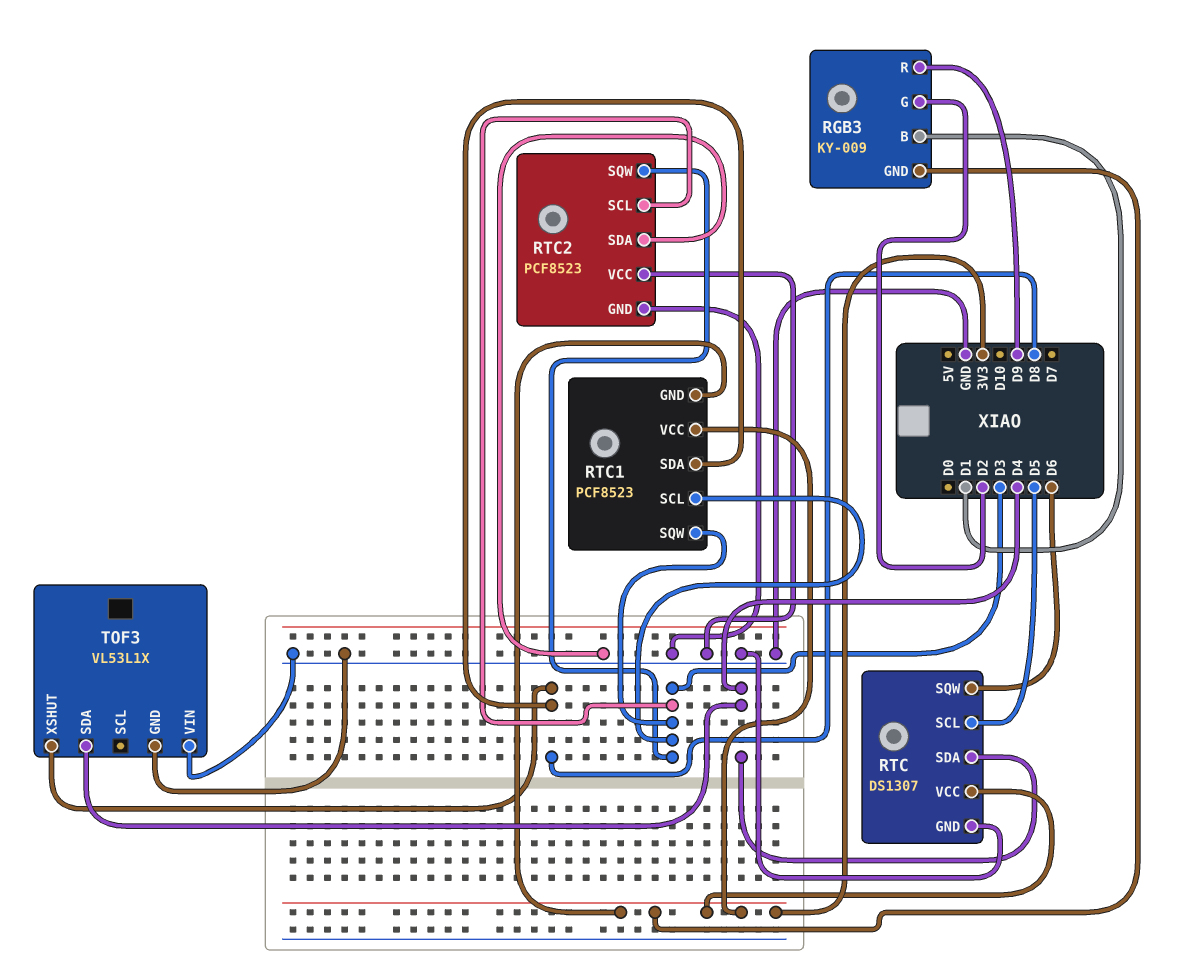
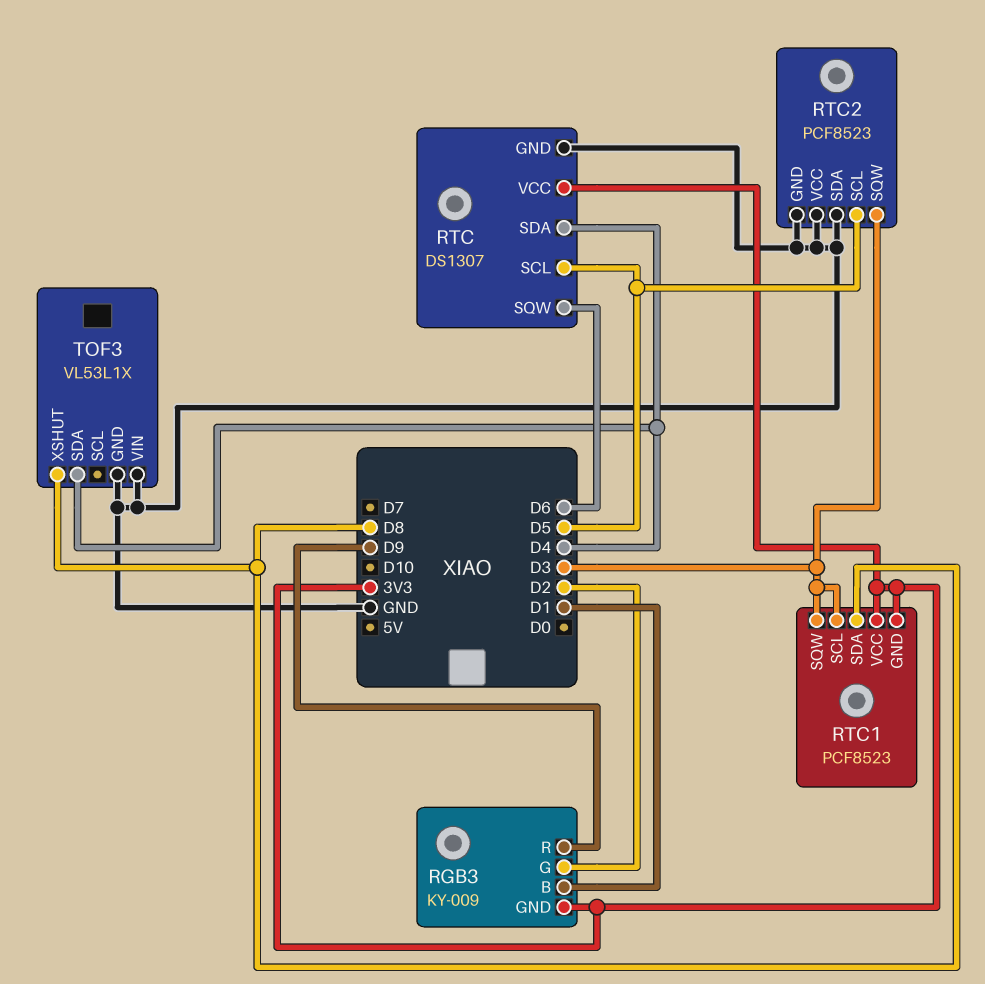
RTC2 pin SCL: D3 -> D5

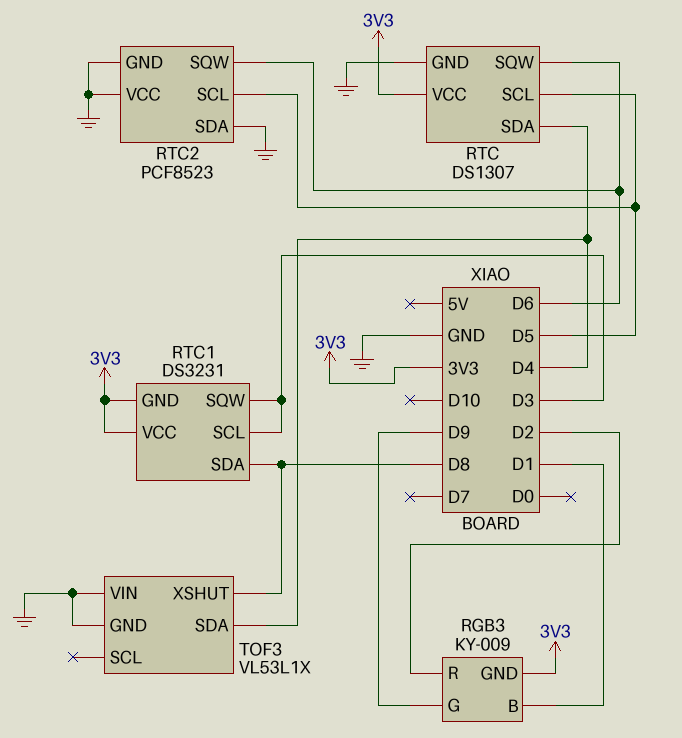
RGB3 pin G: D2 -> D9
RGB3 pin R: D9 -> D2
RTC1: PCF8523 -> DS3231
RTC2 pin SQW: D3 -> D6

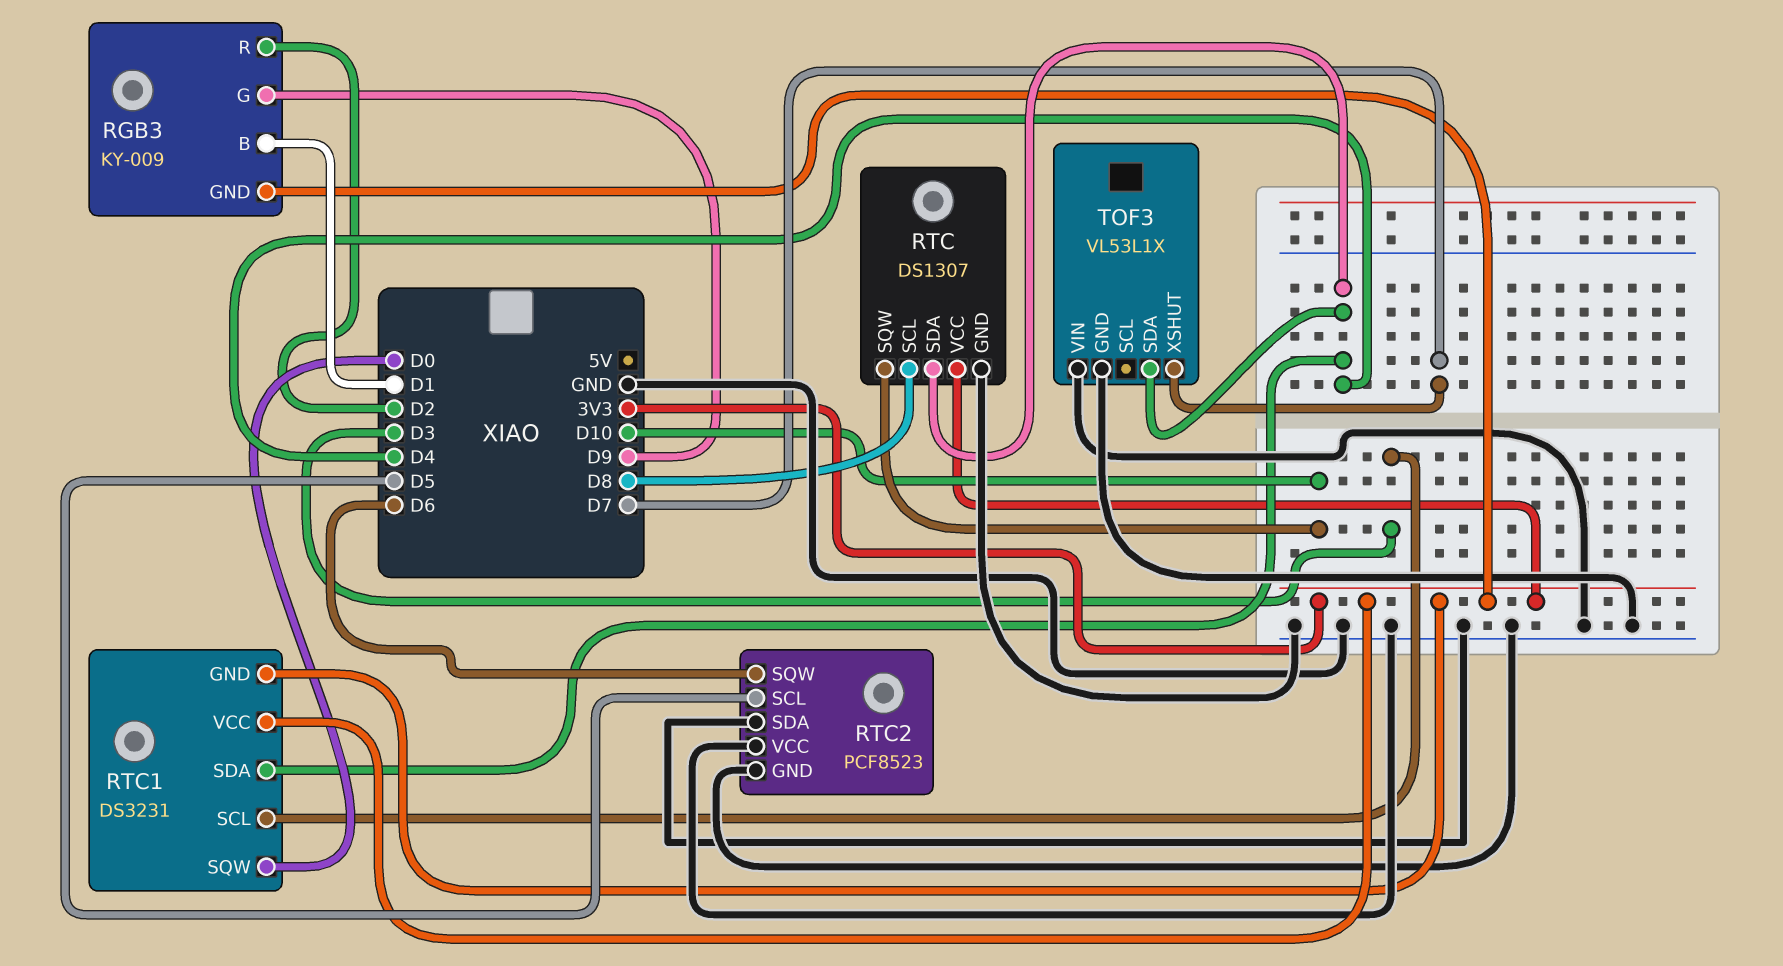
RTC pin SCL: D5 -> D8
RTC pin SQW: D6 -> D10
RTC1 pin SDA: D8 -> D4
RTC1 pin SQW: D3 -> D0
TOF3 pin XSHUT: D8 -> D7

